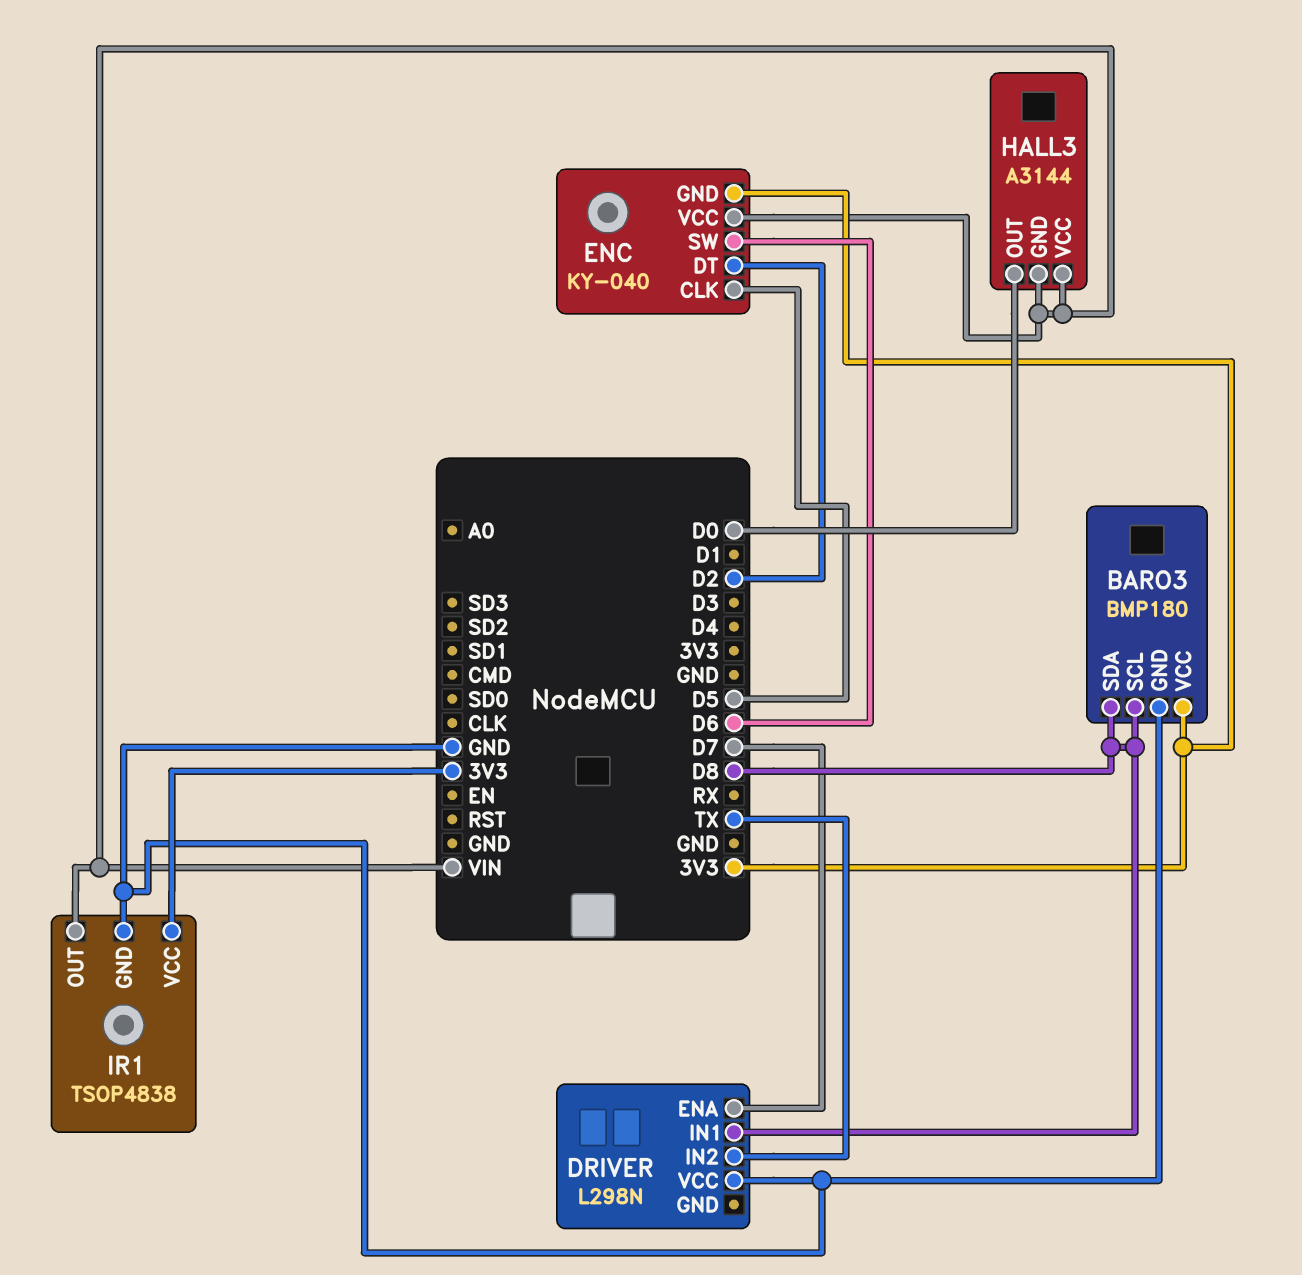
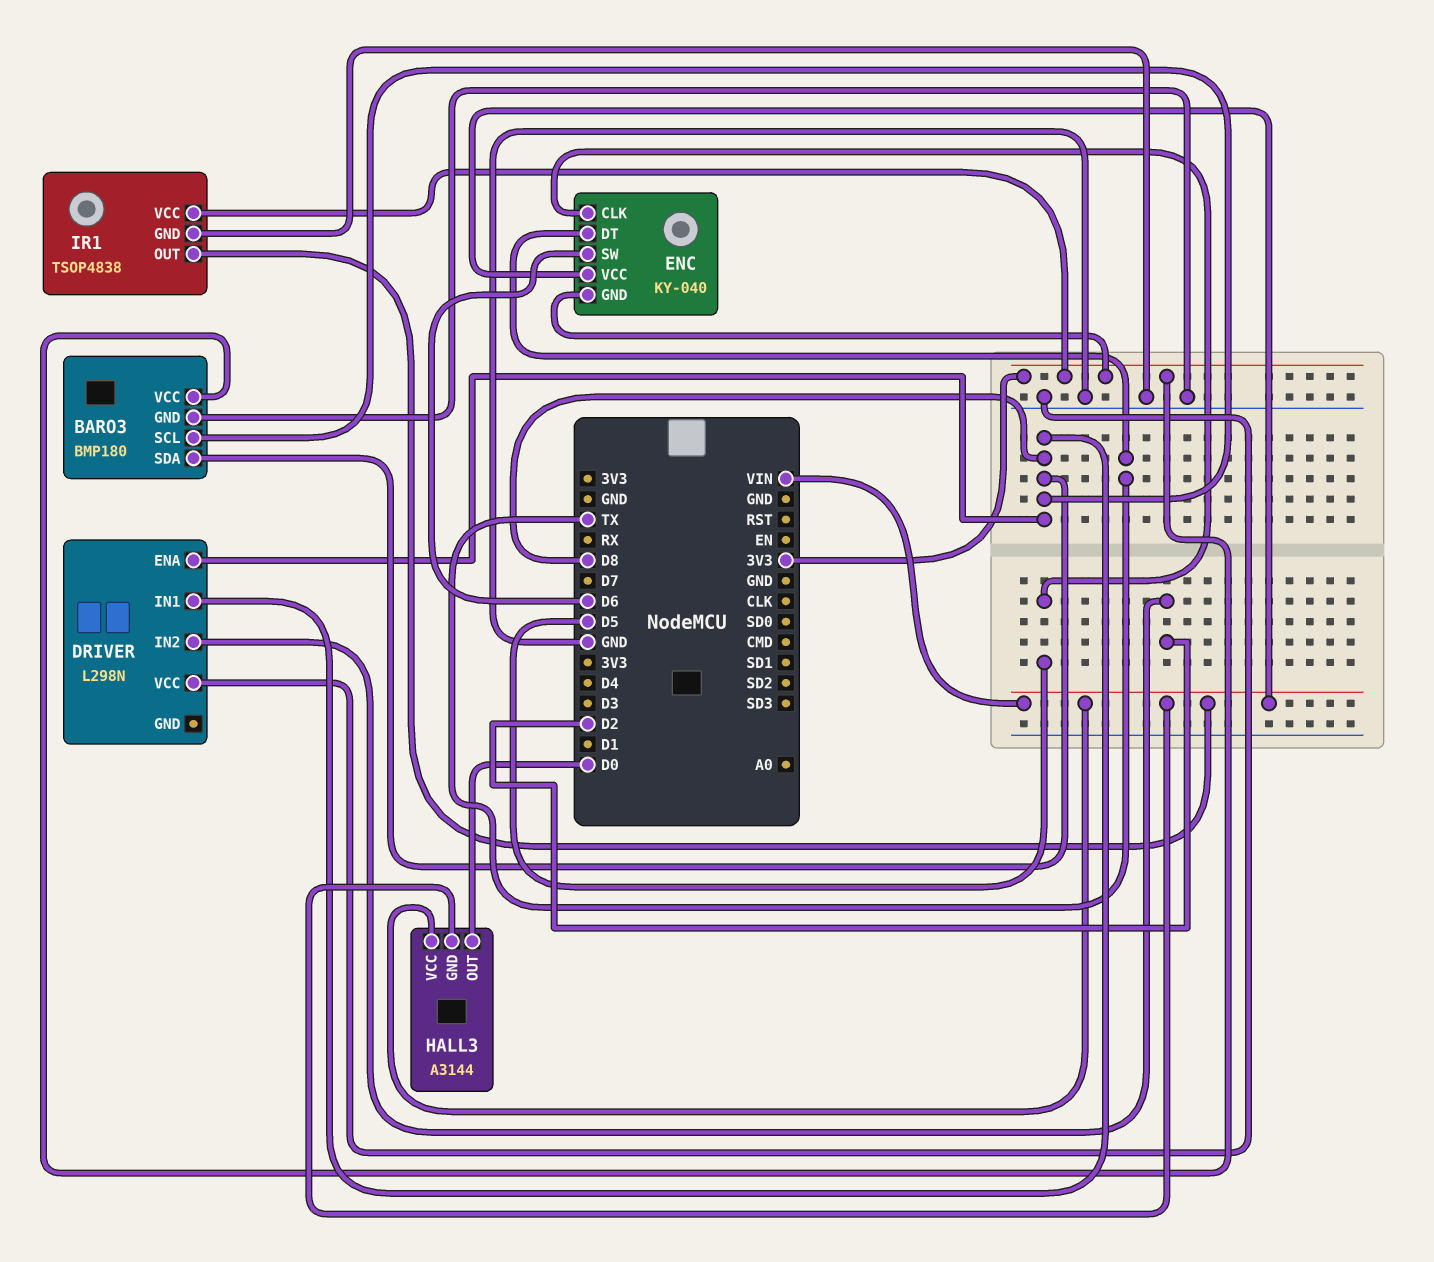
DRIVER pin ENA: D7 -> D8
DRIVER pin IN2: TX -> D2
ENC pin DT: D2 -> TX

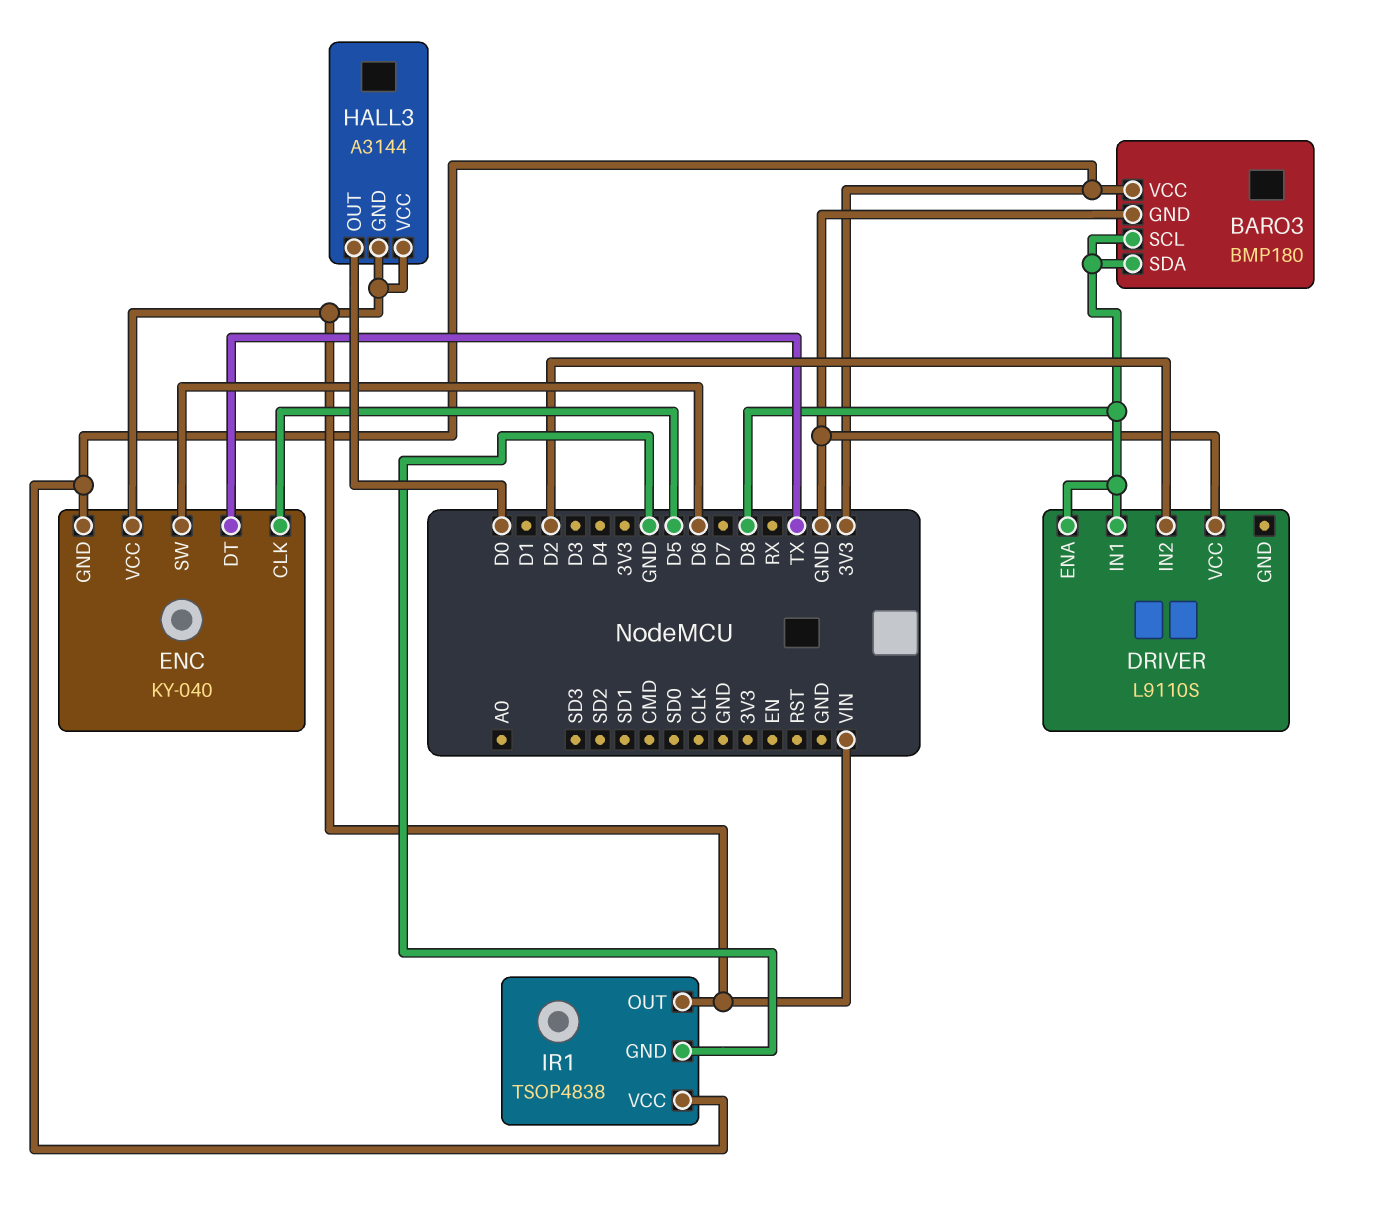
DRIVER: L298N -> L9110S

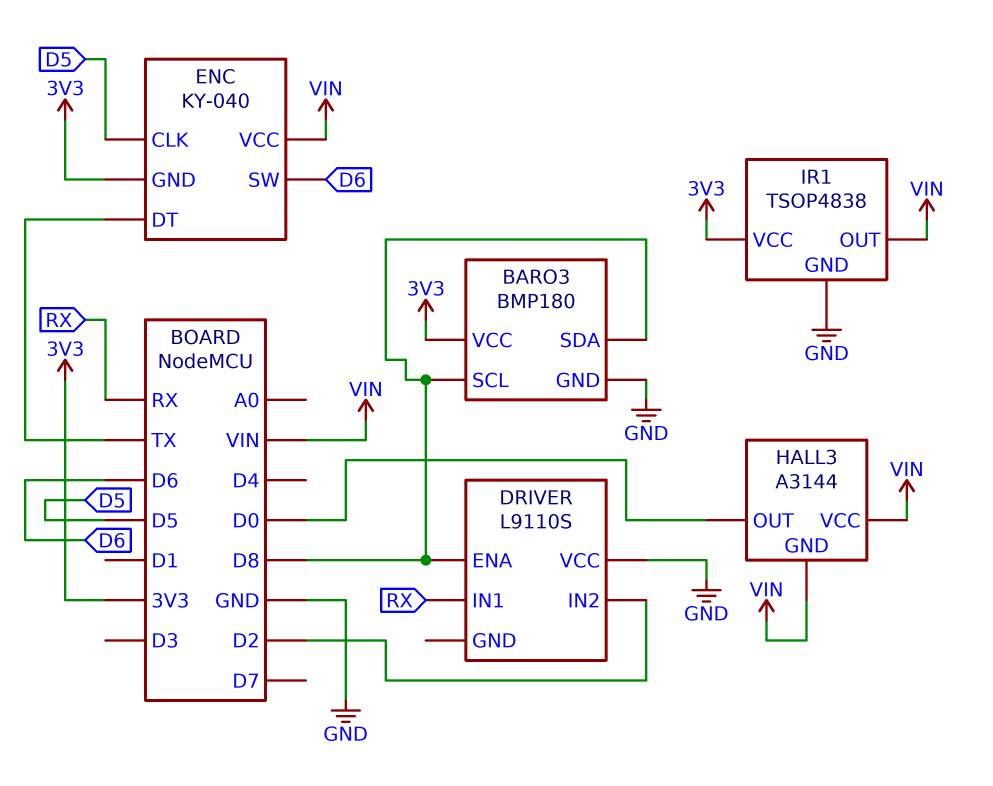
DRIVER pin IN1: D8 -> RX

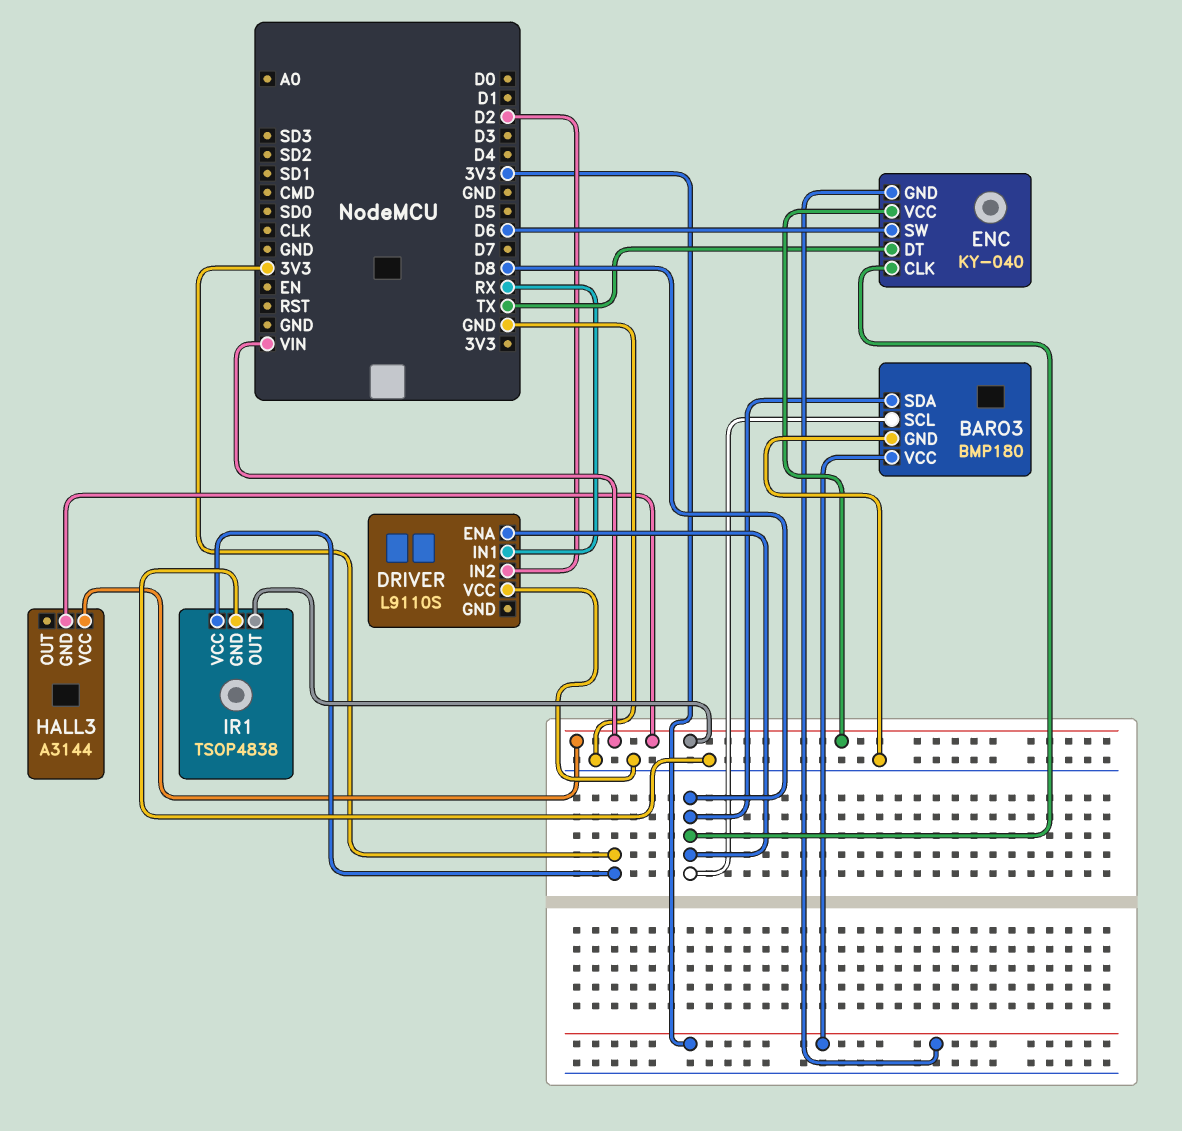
ENC pin CLK: D5 -> D8
HALL3 pin OUT: D0 -> none

